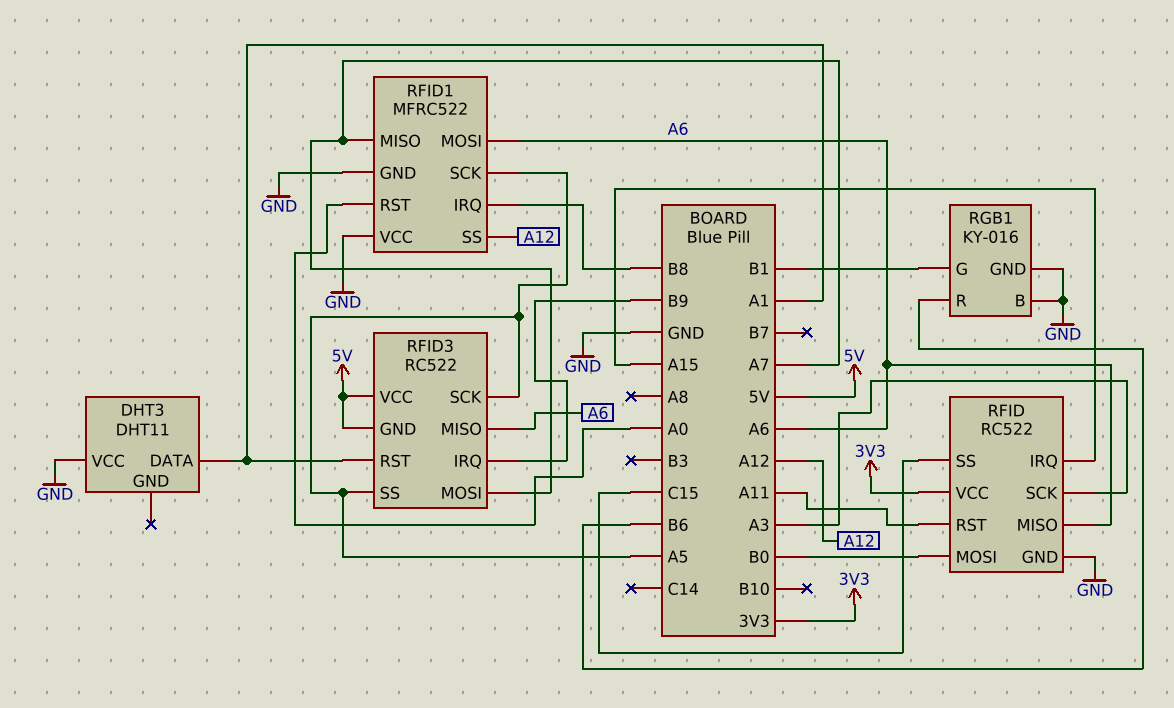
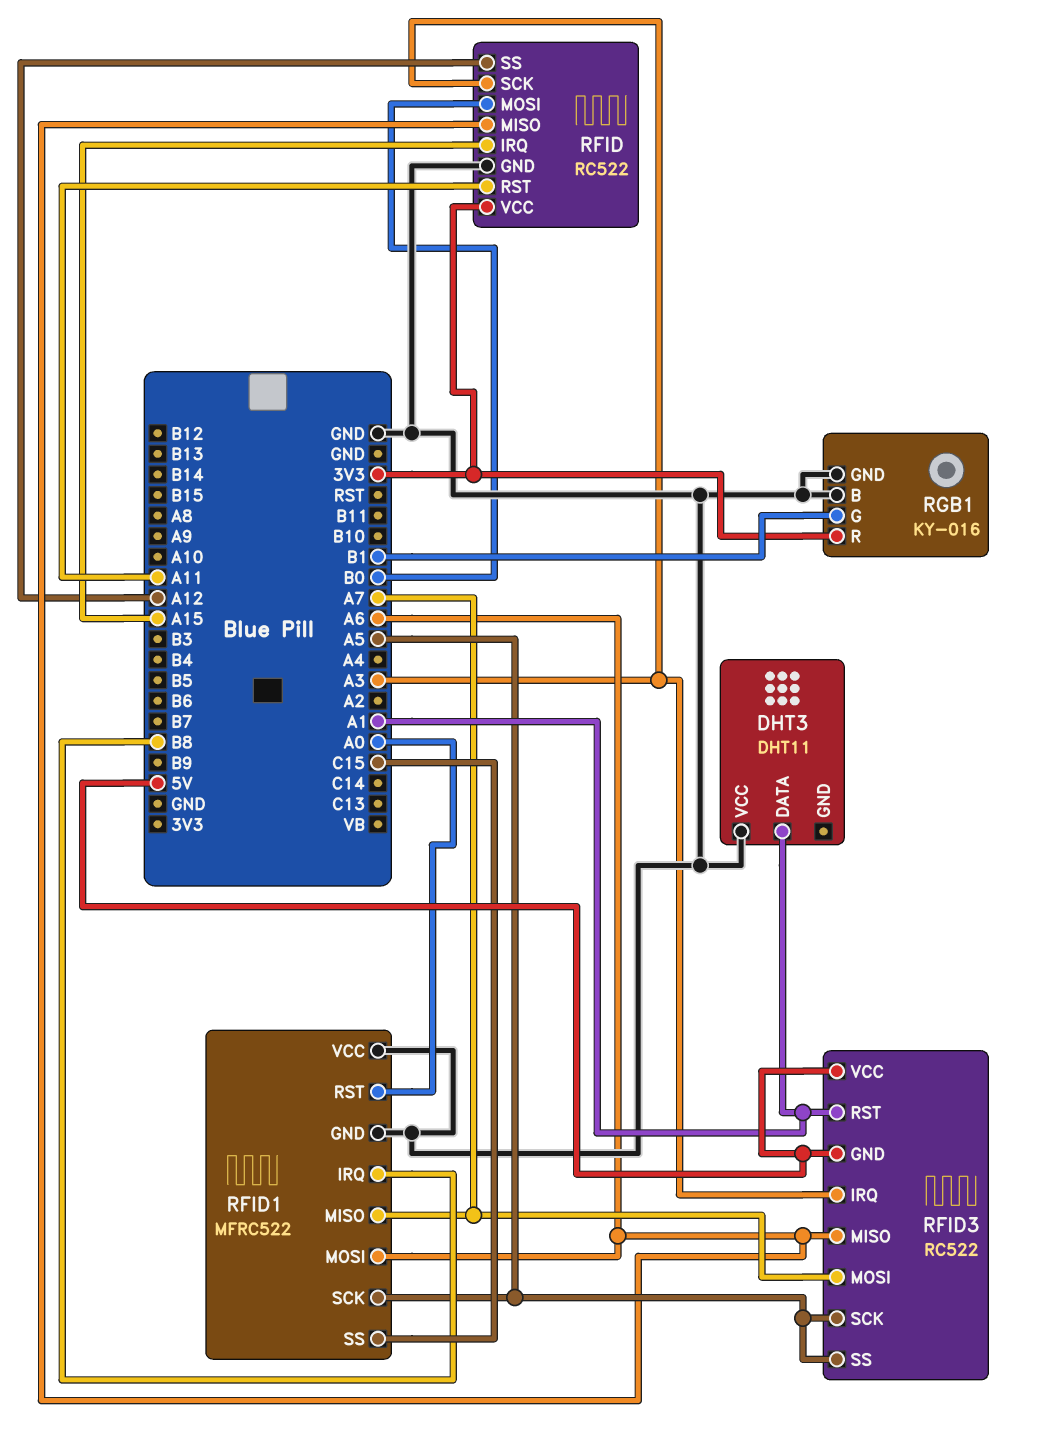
RFID pin SS: C15 -> A12
RFID1 pin SS: A12 -> C15
RFID3 pin IRQ: B9 -> A3
RGB1 pin R: B6 -> 3V3

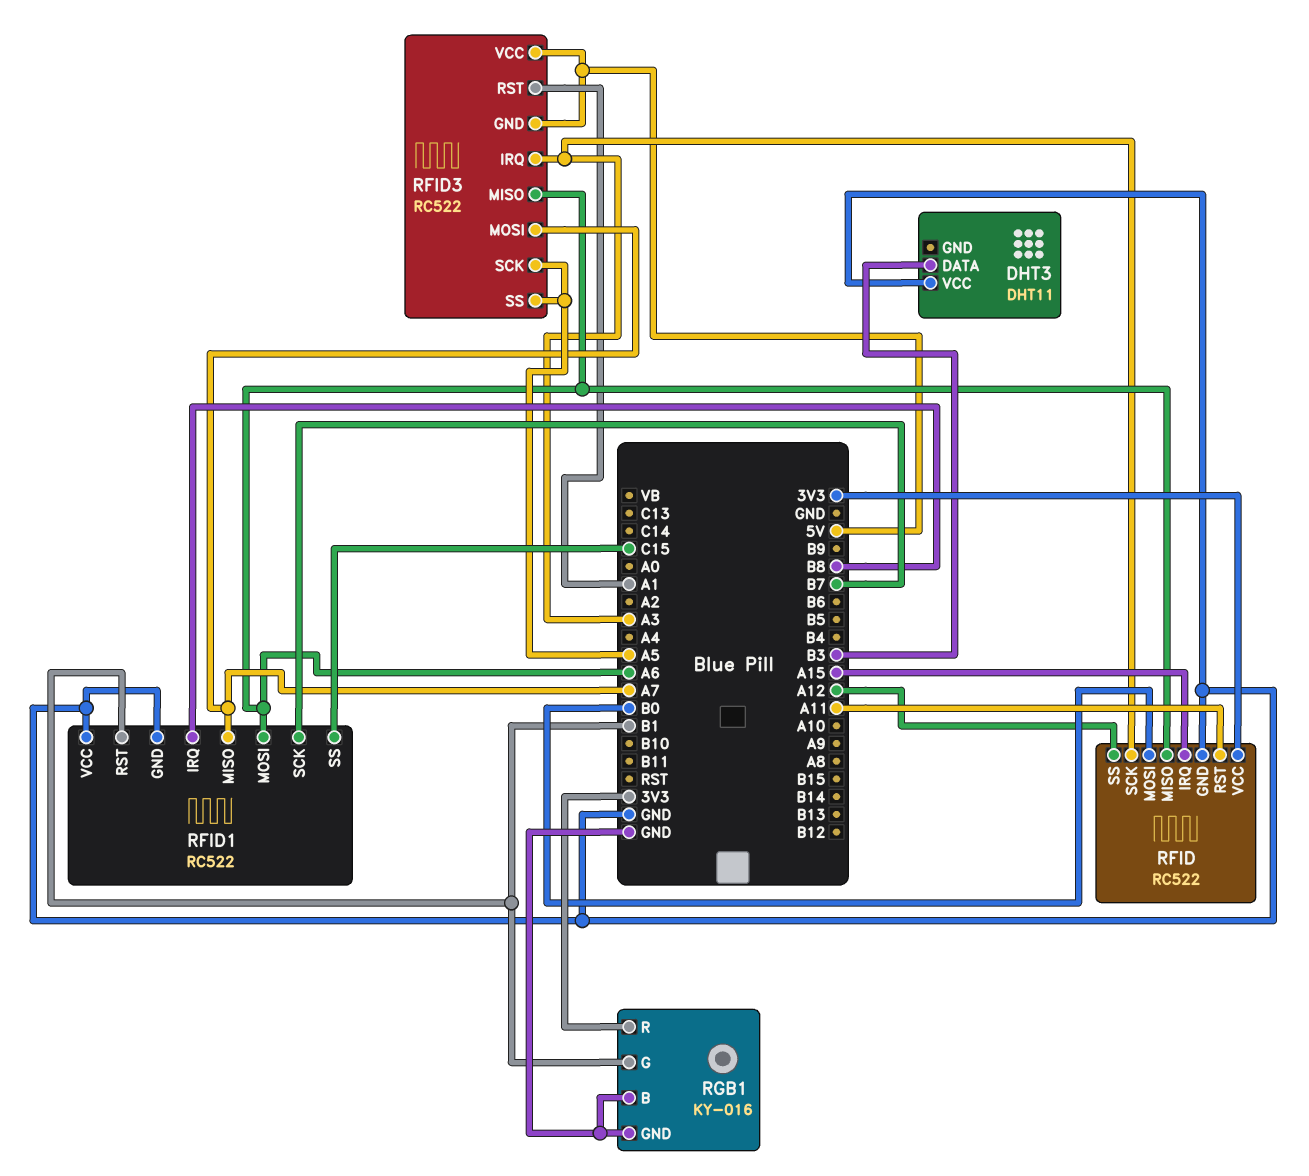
DHT3 pin DATA: A1 -> B3
RFID1: MFRC522 -> RC522
RFID1 pin RST: A0 -> B1
RFID1 pin SCK: A5 -> B7

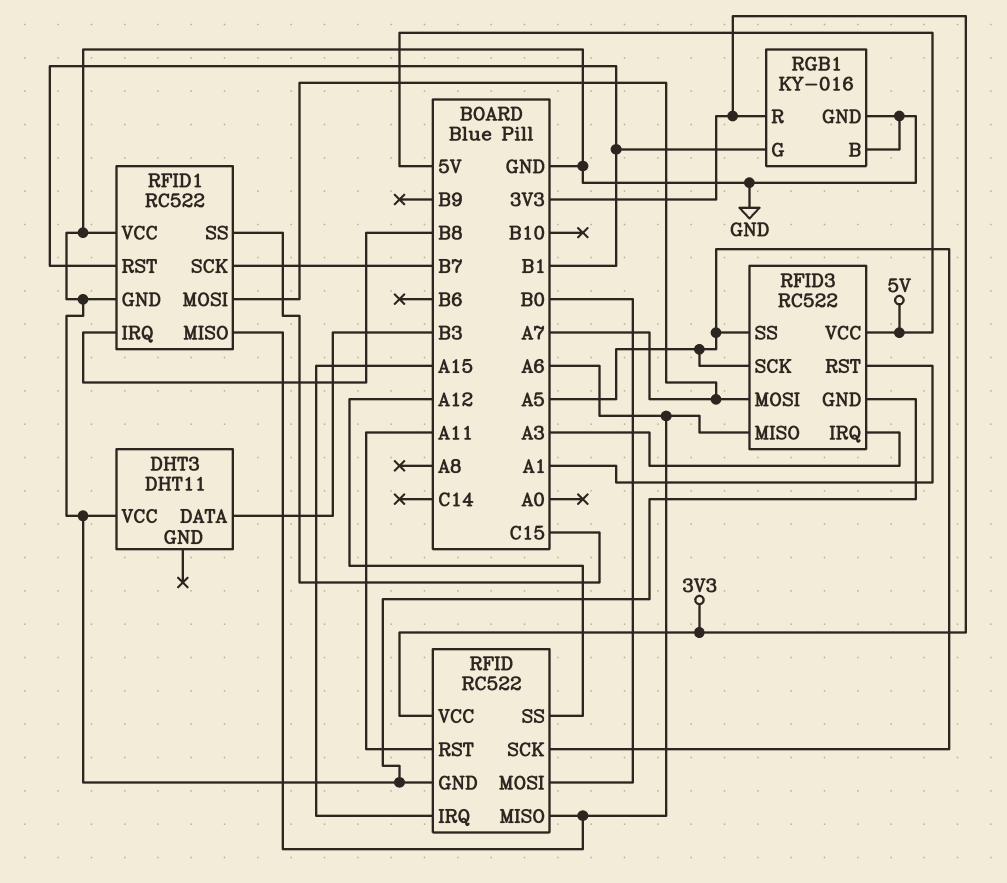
RFID pin SCK: A3 -> A5
RFID1 pin MISO: A7 -> A6
RFID1 pin MOSI: A6 -> A7
RFID3 pin GND: 5V -> GND

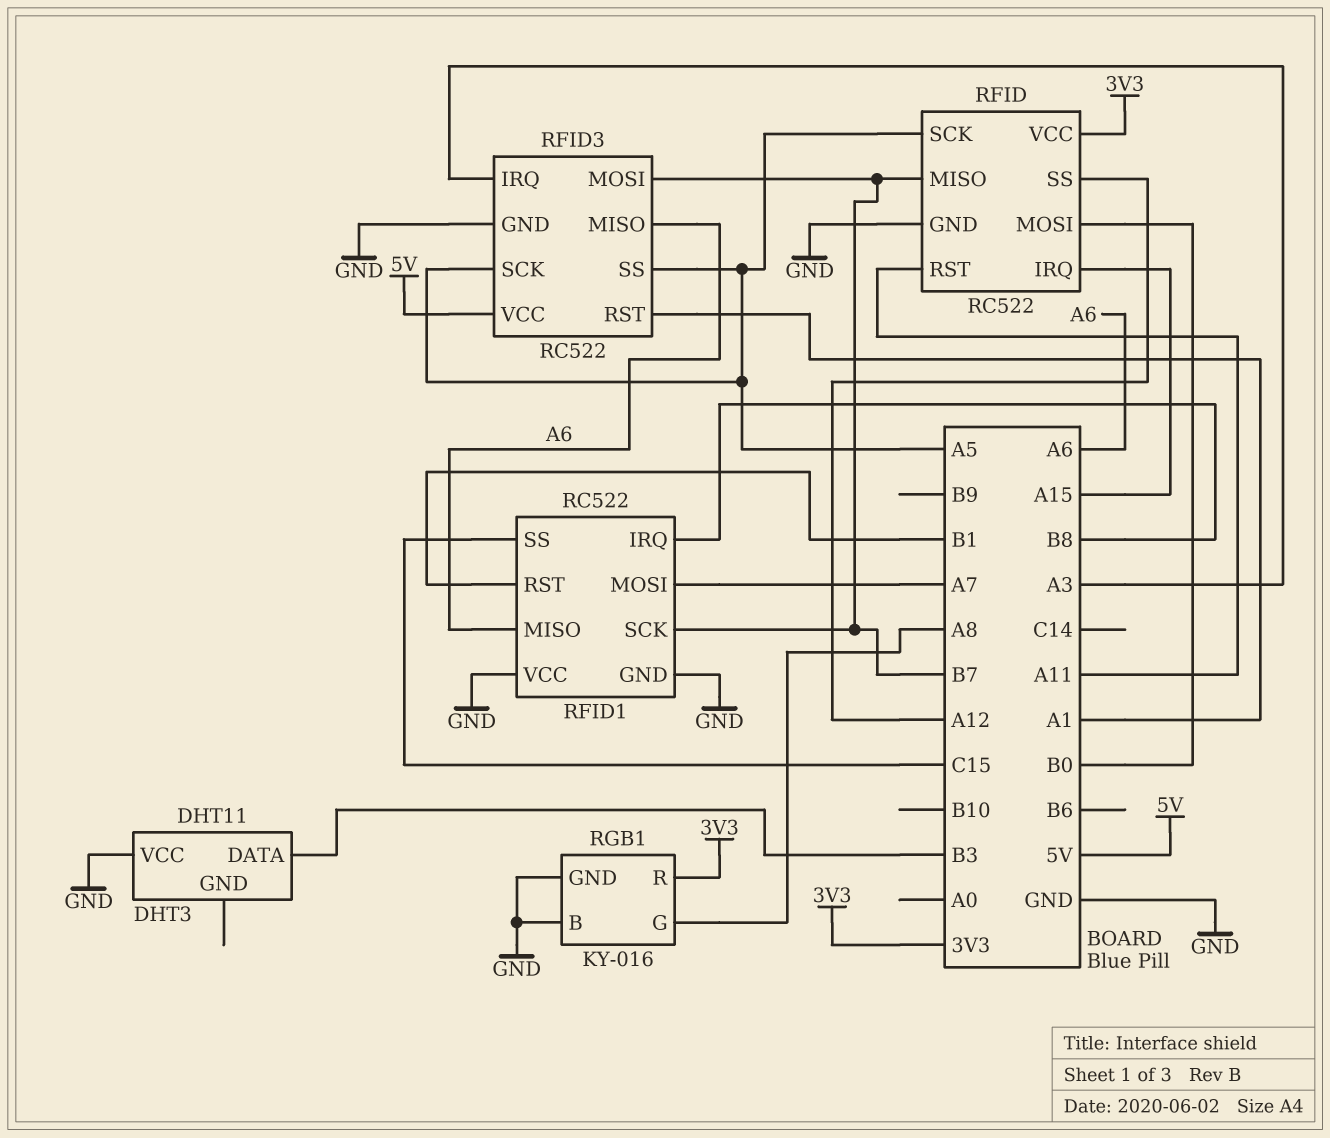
RFID pin MISO: A6 -> B7
RFID3 pin MOSI: A7 -> B7
RGB1 pin G: B1 -> A8

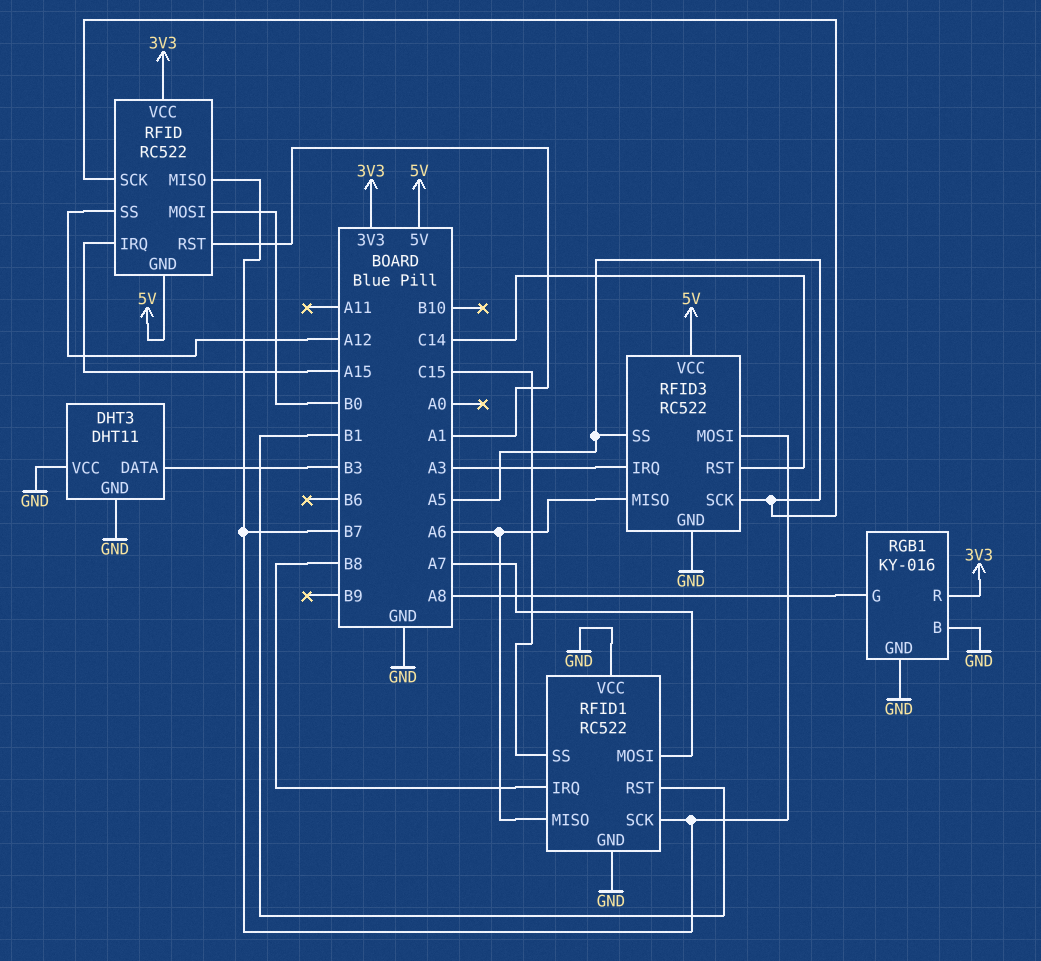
DHT3 pin GND: none -> GND
RFID pin GND: GND -> 5V
RFID pin RST: A11 -> A1
RFID3 pin RST: A1 -> C14

